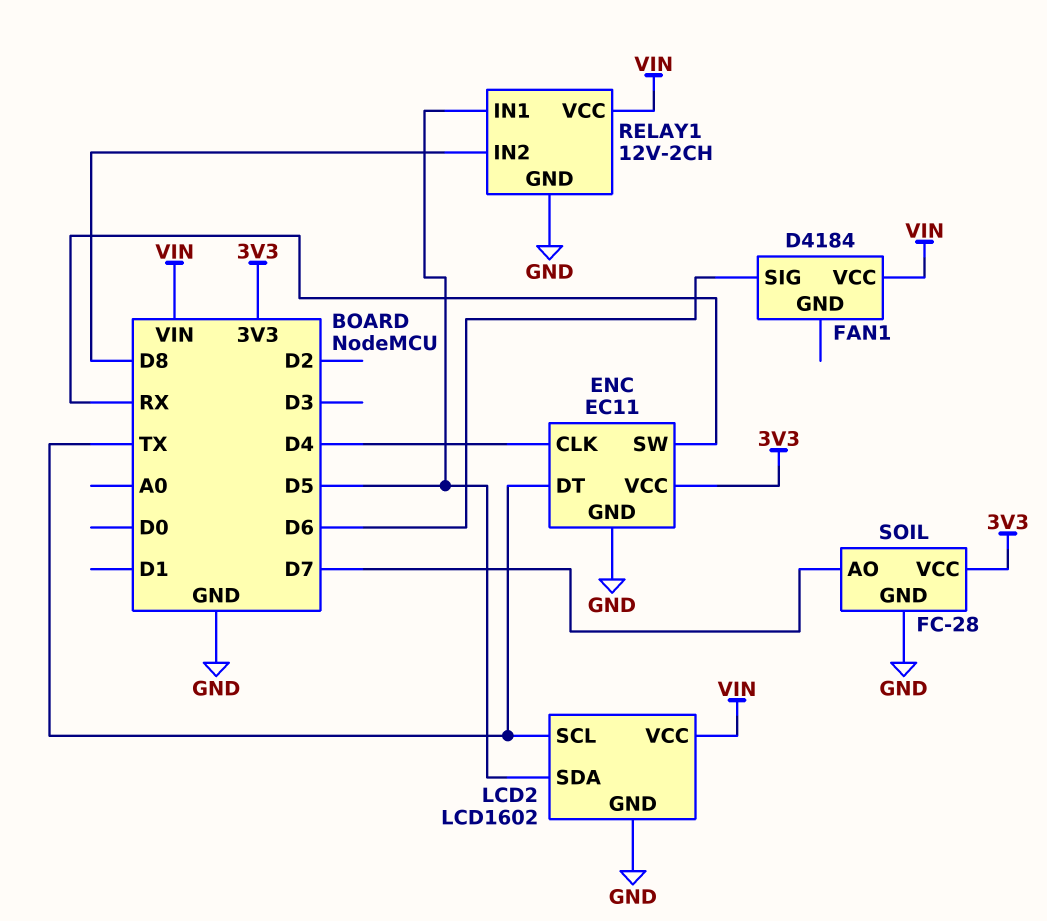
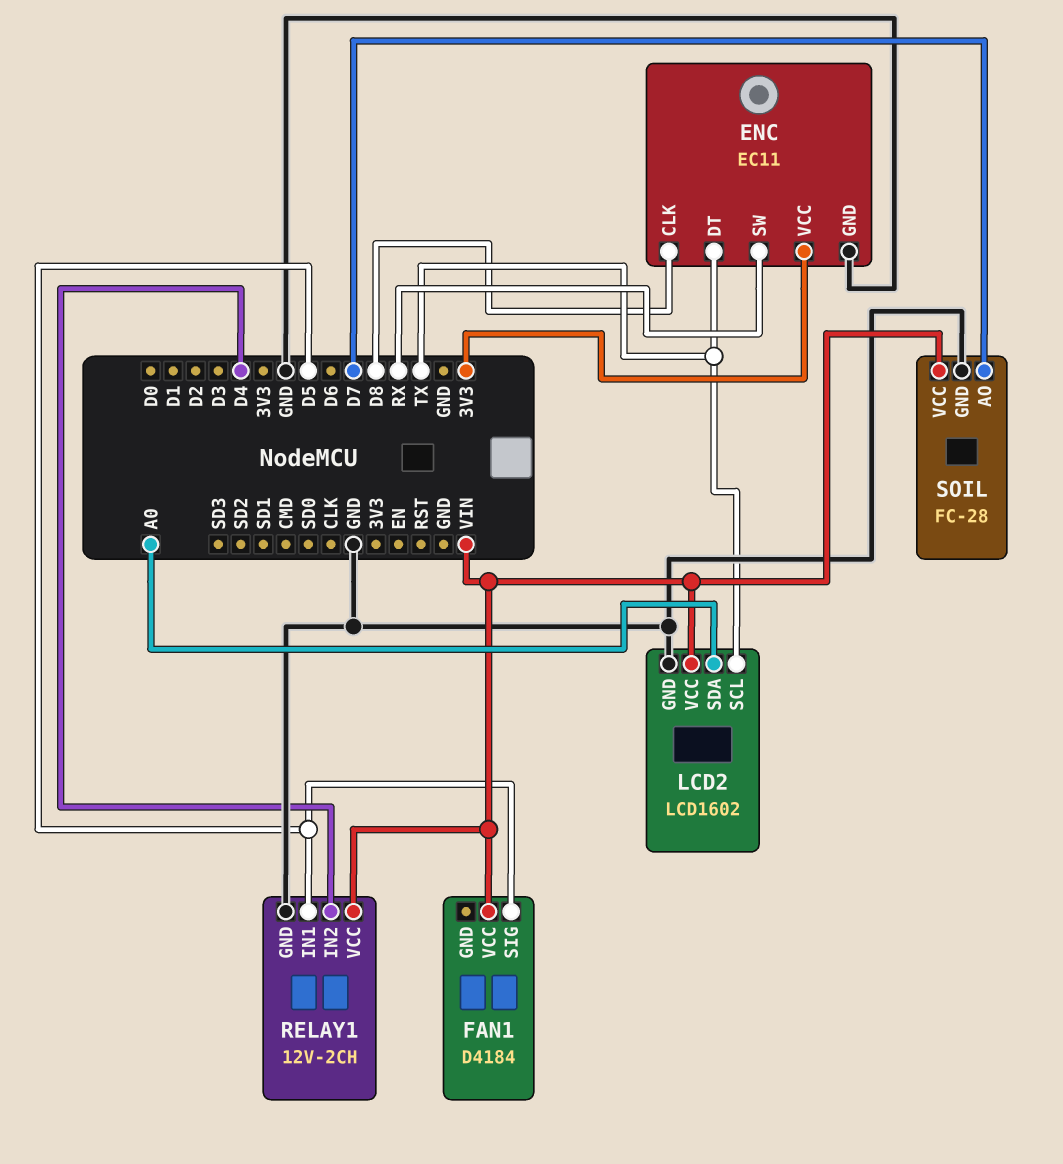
ENC pin CLK: D4 -> D8
FAN1 pin SIG: D6 -> D5
LCD2 pin SDA: D5 -> A0
RELAY1 pin IN2: D8 -> D4
SOIL pin VCC: 3V3 -> VIN

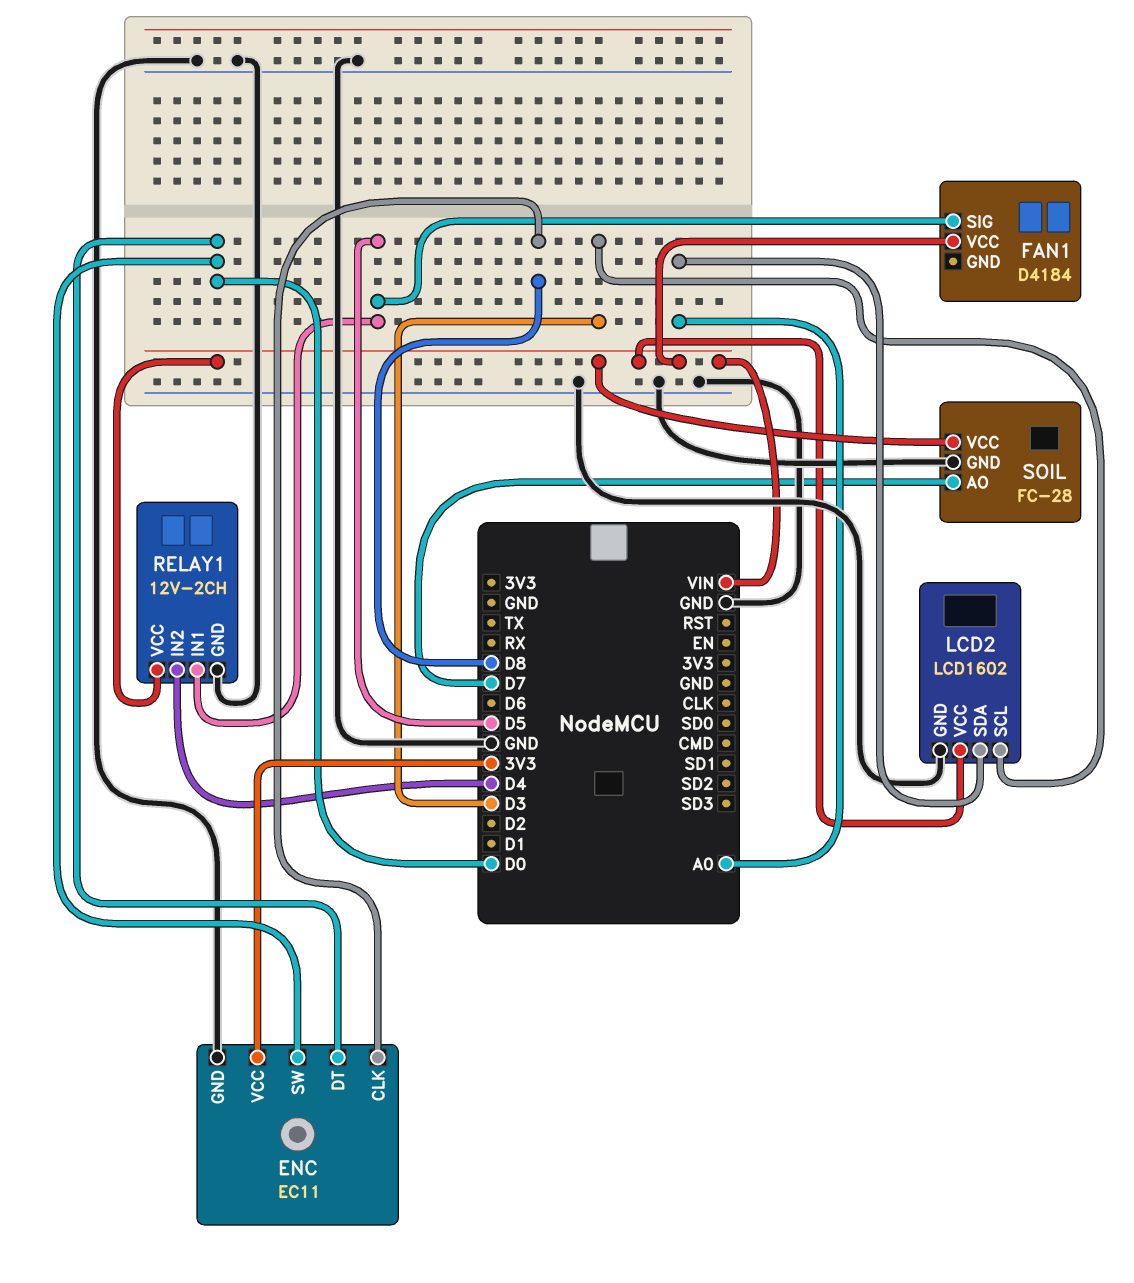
ENC pin DT: TX -> D0
ENC pin SW: RX -> D0
LCD2 pin SCL: TX -> D3

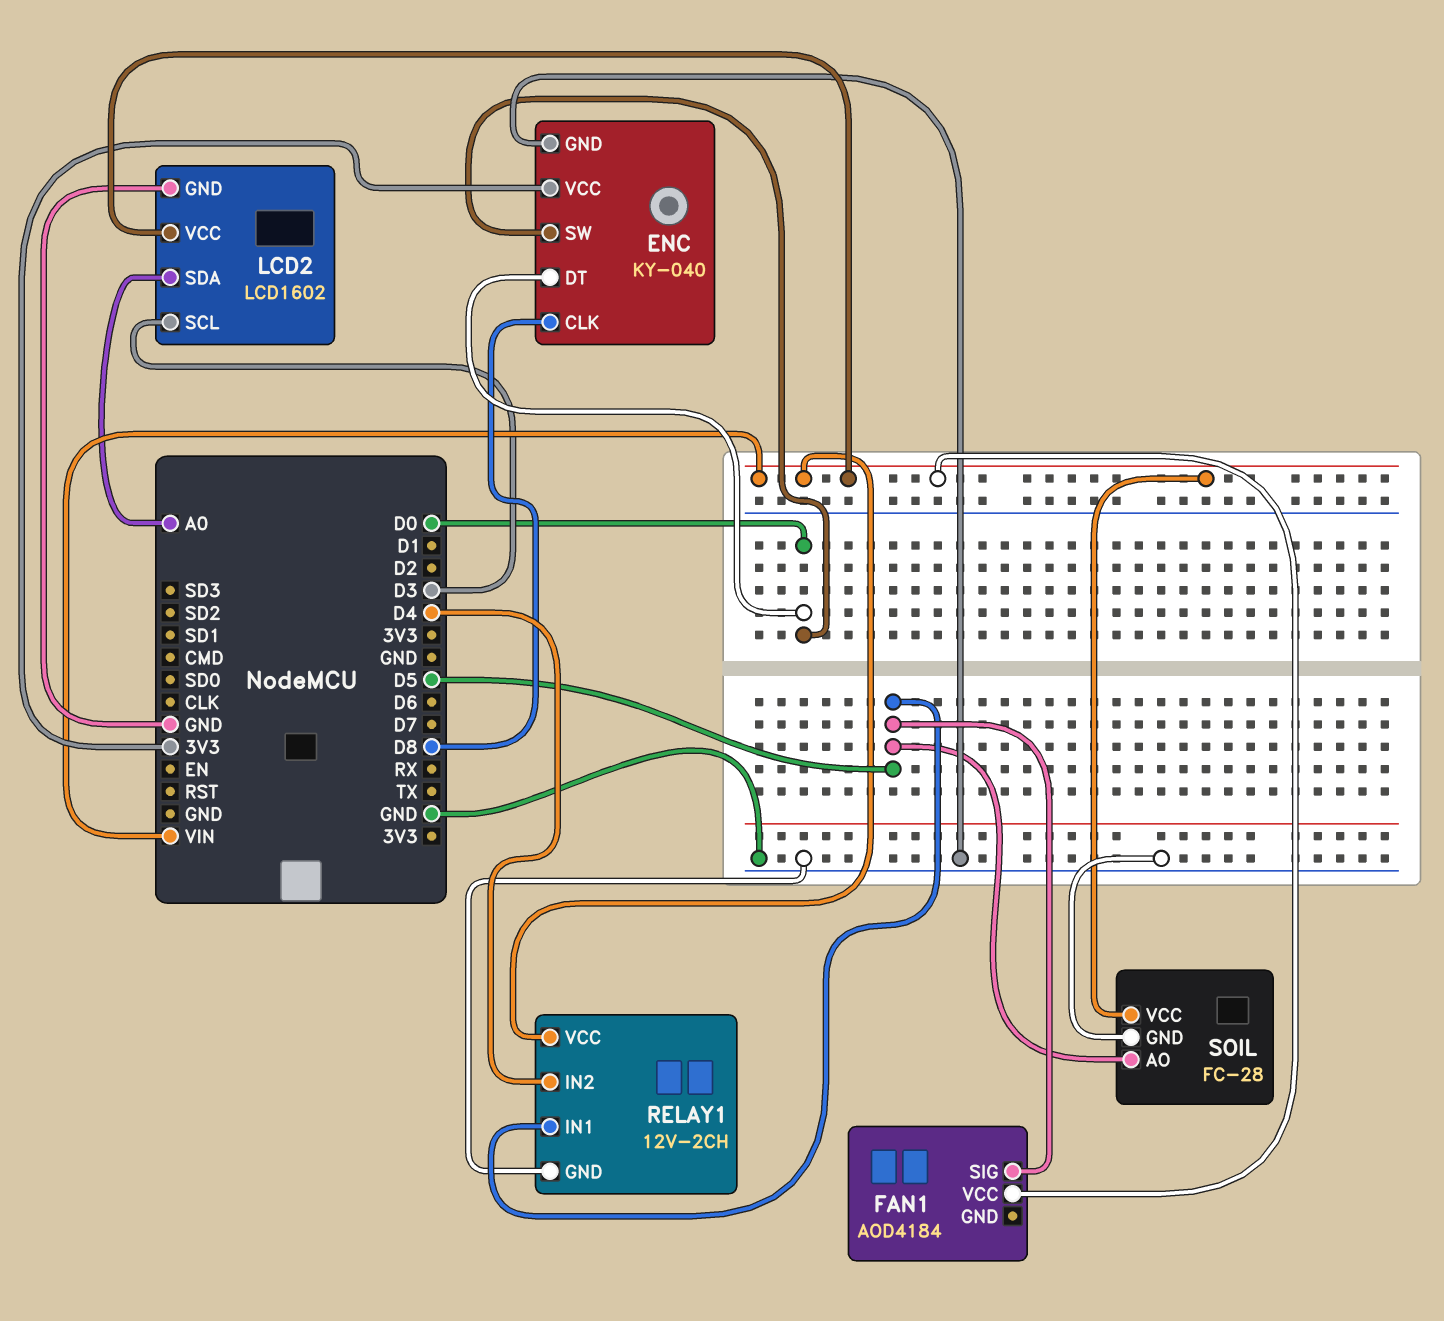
ENC: EC11 -> KY-040
FAN1: D4184 -> AOD4184
SOIL pin AO: D7 -> D5

